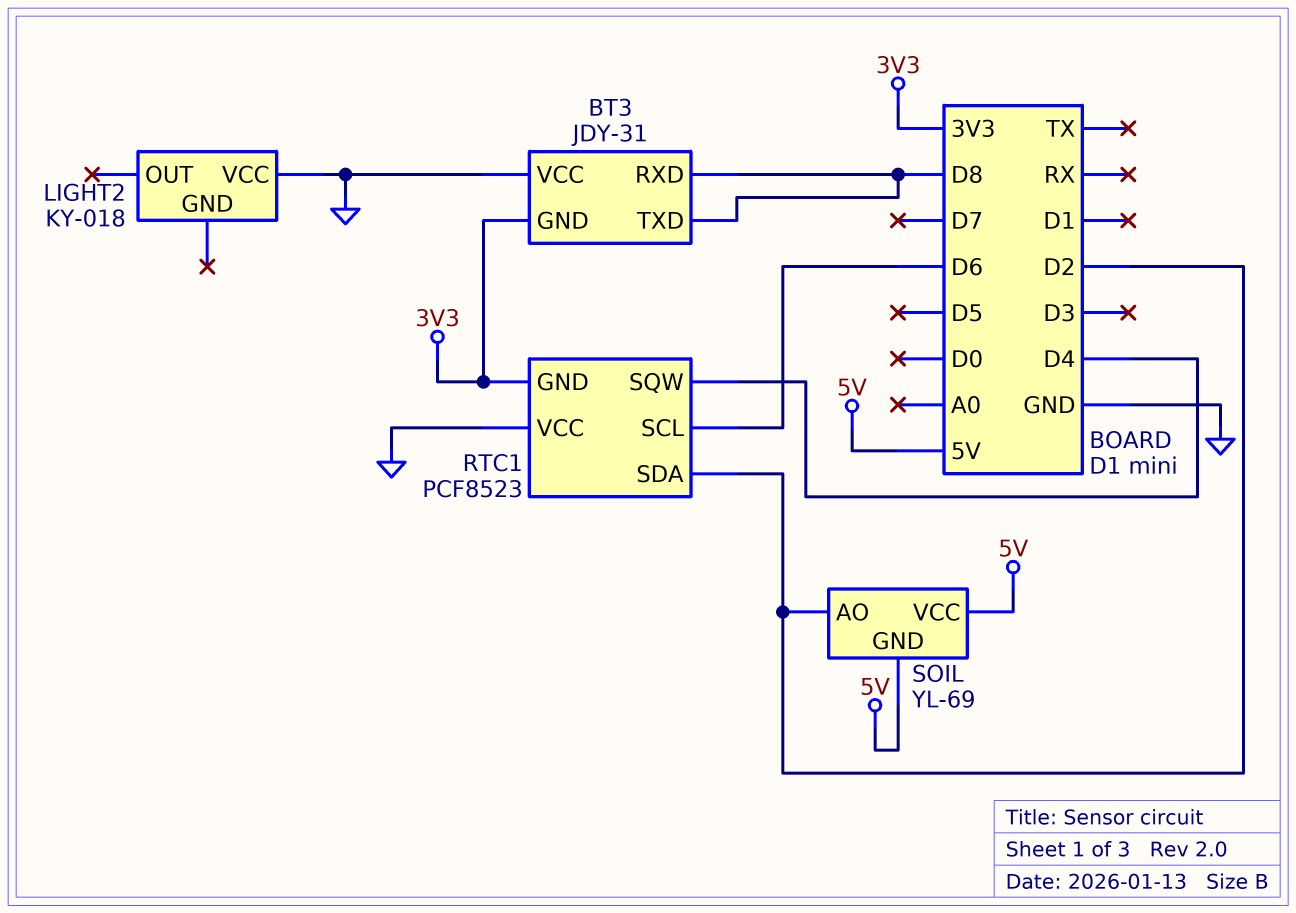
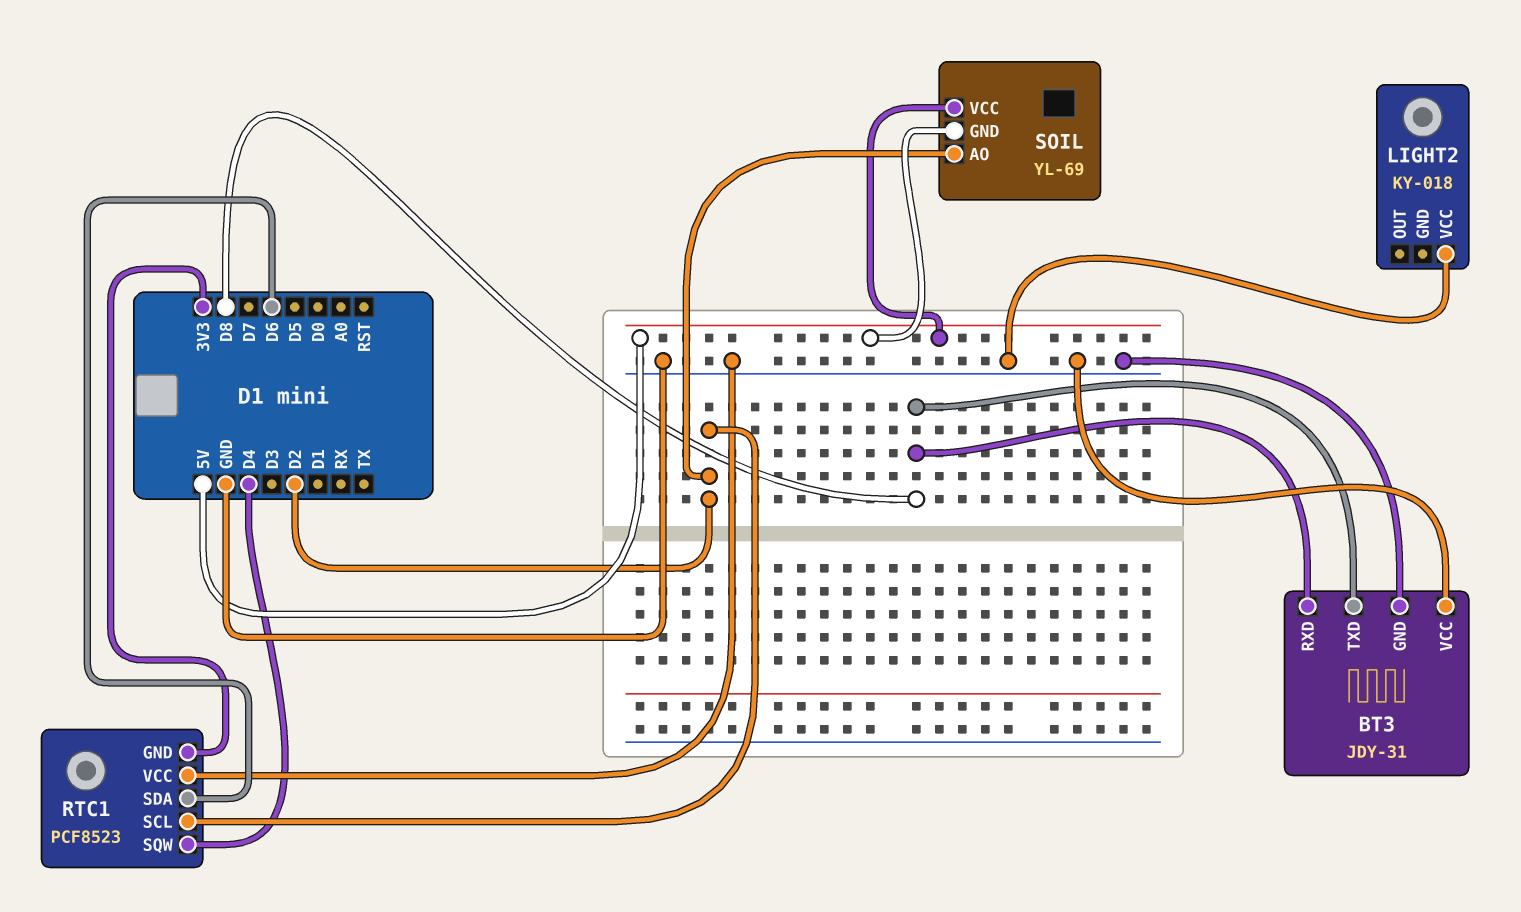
BT3 pin GND: 3V3 -> GND
RTC1 pin SCL: D6 -> D2
RTC1 pin SDA: D2 -> D6

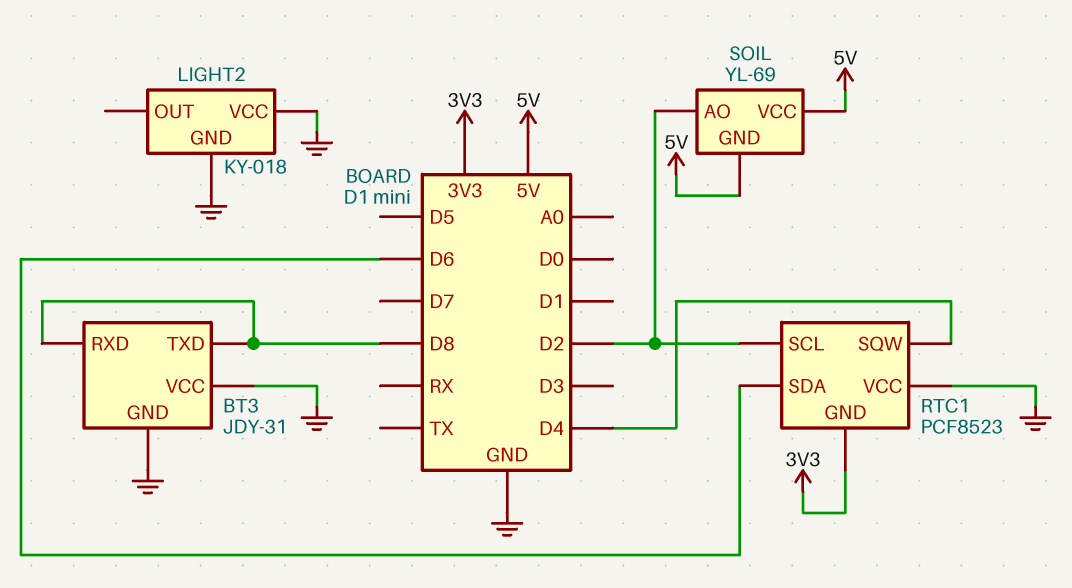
LIGHT2 pin GND: none -> GND

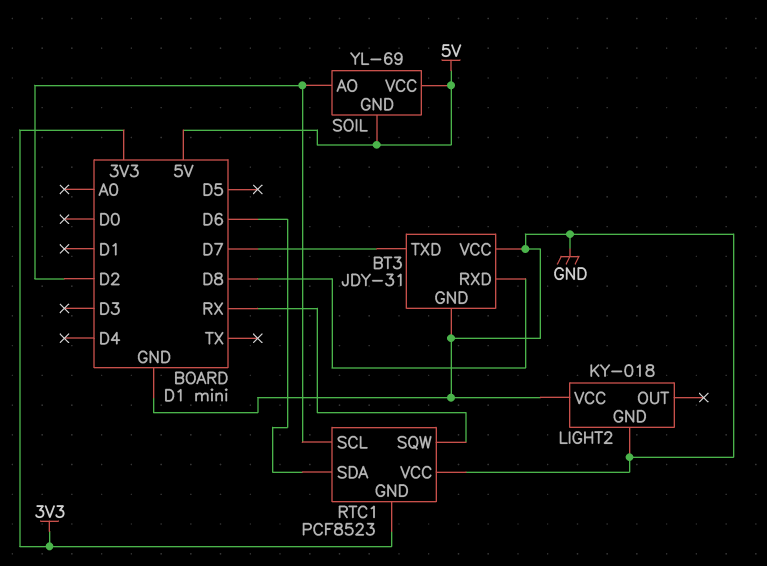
BT3 pin TXD: D8 -> D7
RTC1 pin SQW: D4 -> RX

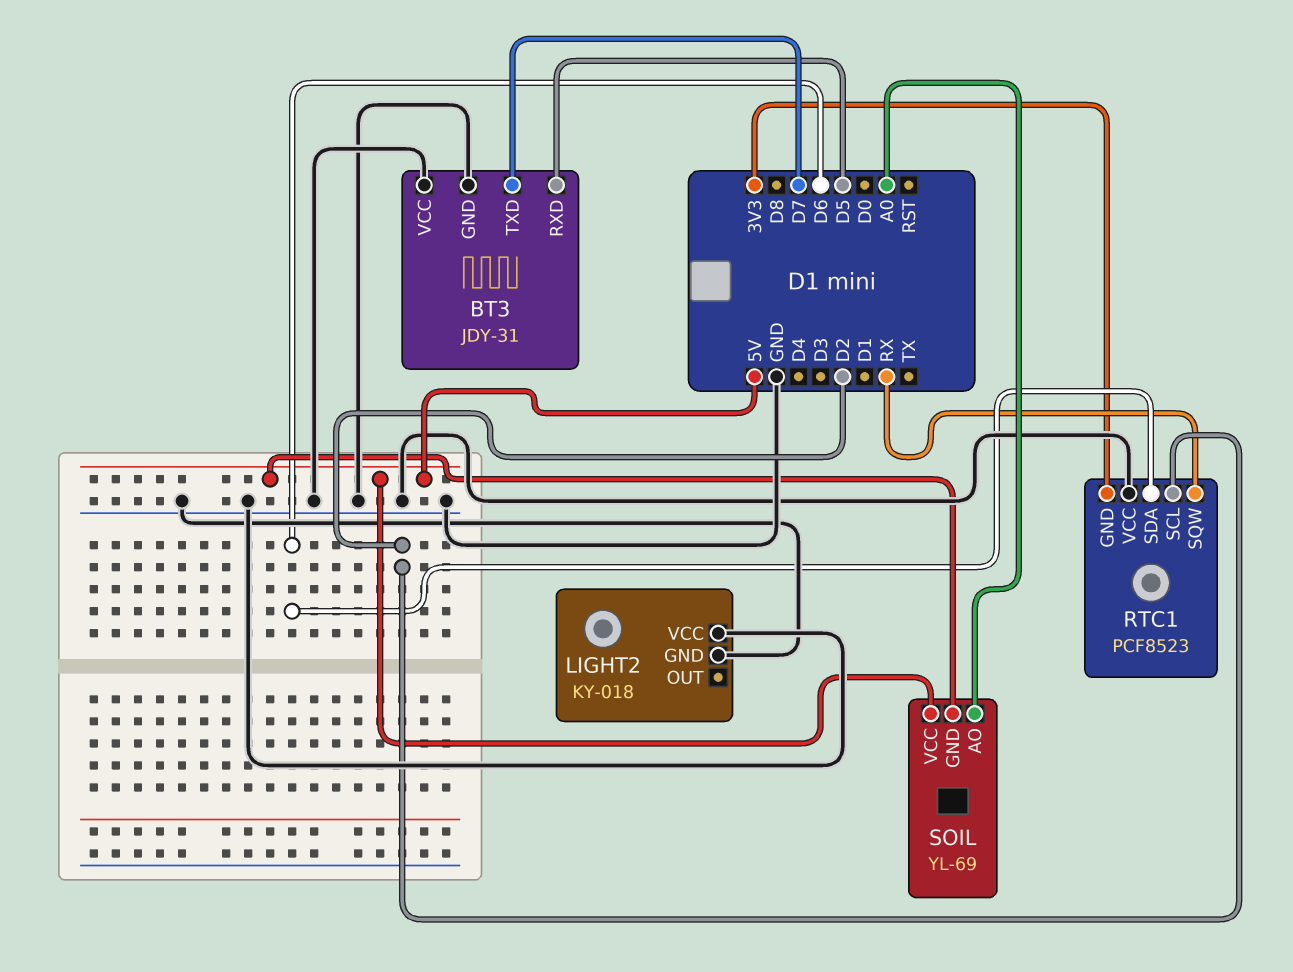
BT3 pin RXD: D8 -> D5
SOIL pin AO: D2 -> A0

